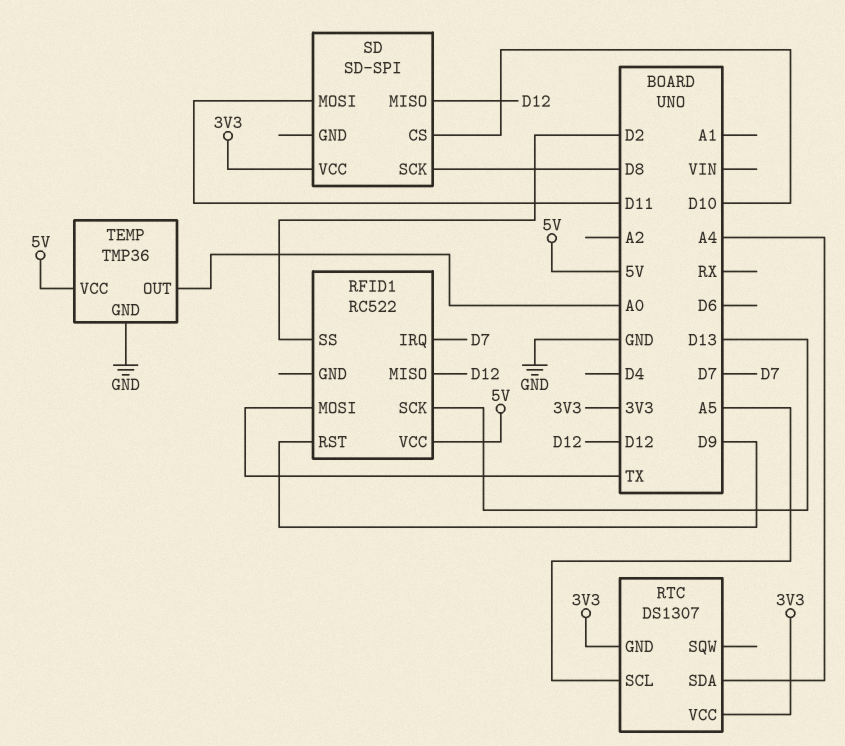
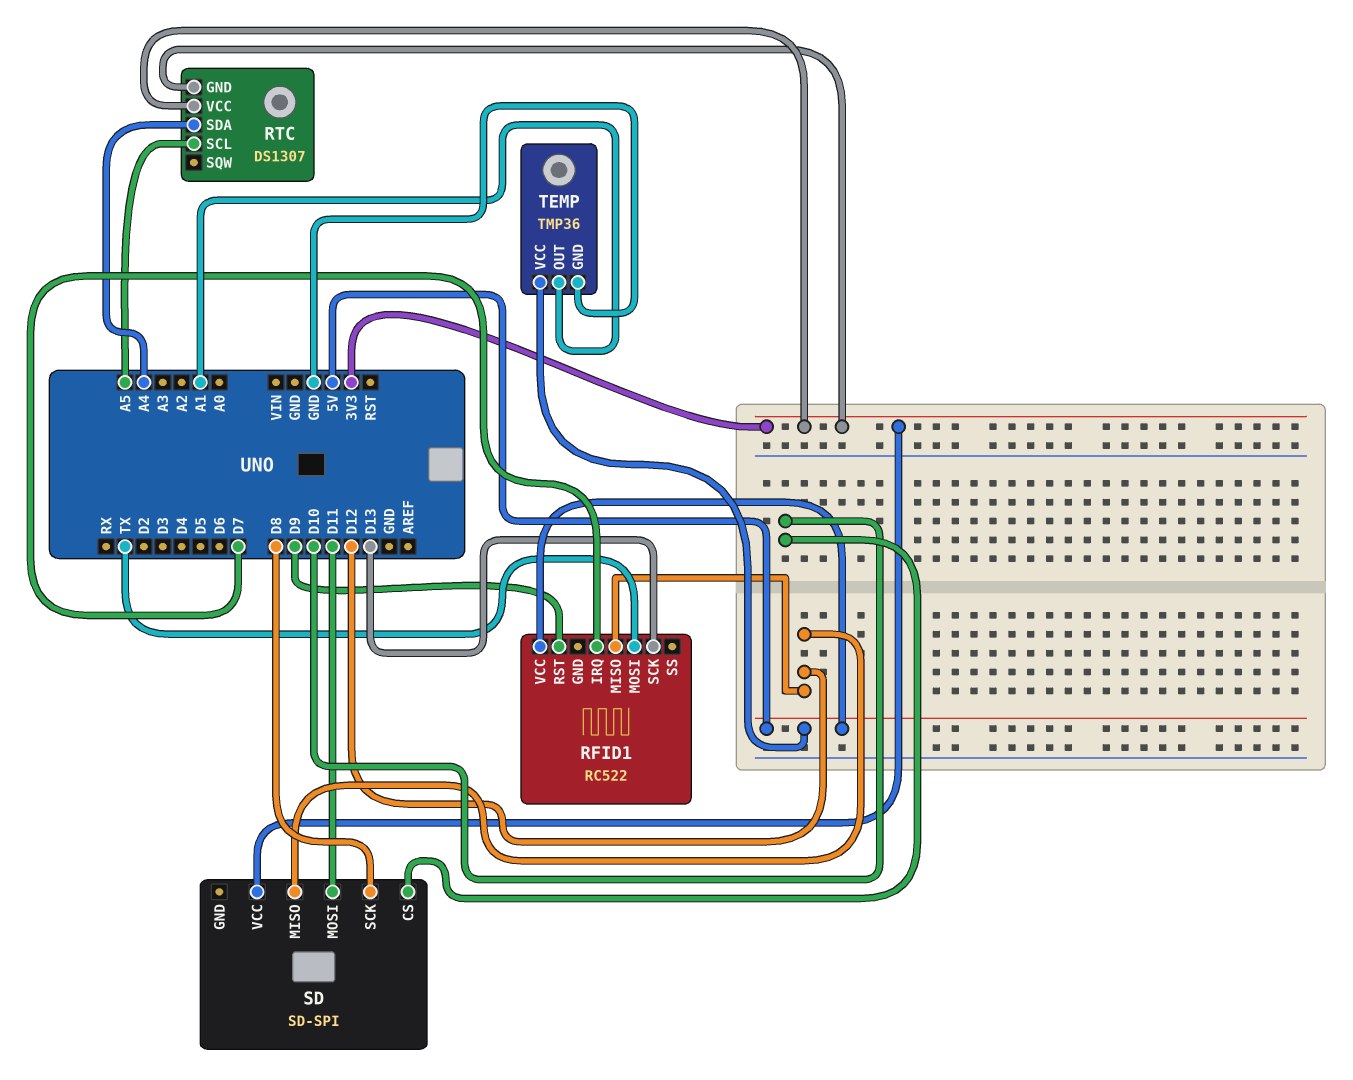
RFID1 pin SS: D2 -> none
TEMP pin OUT: A0 -> A1

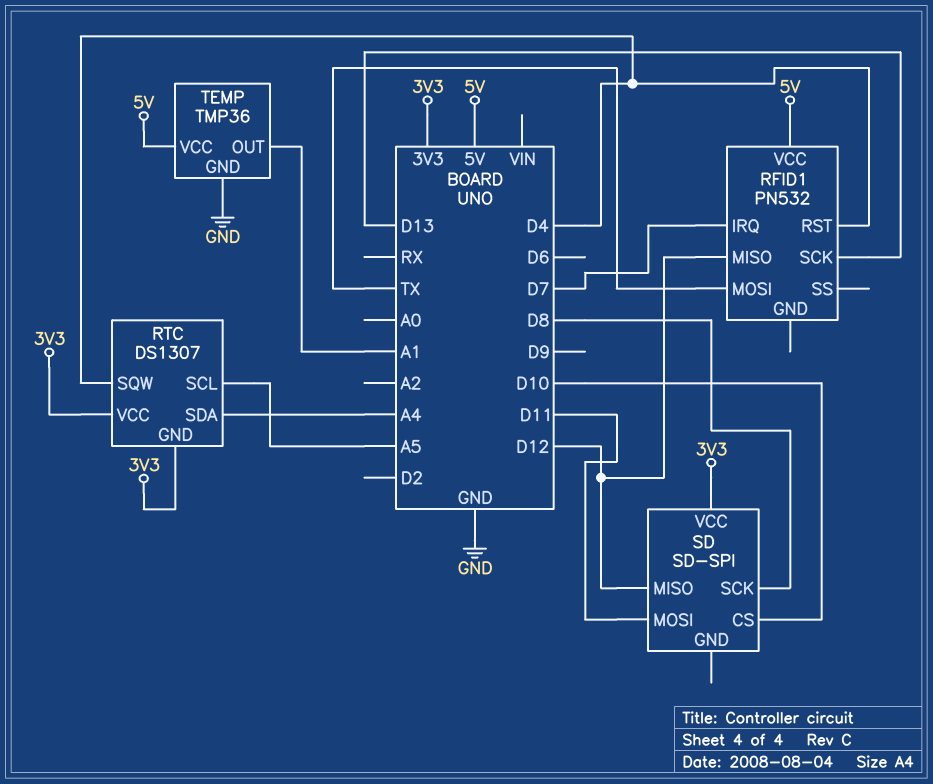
RFID1: RC522 -> PN532
RFID1 pin RST: D9 -> D4
RTC pin SQW: none -> D4

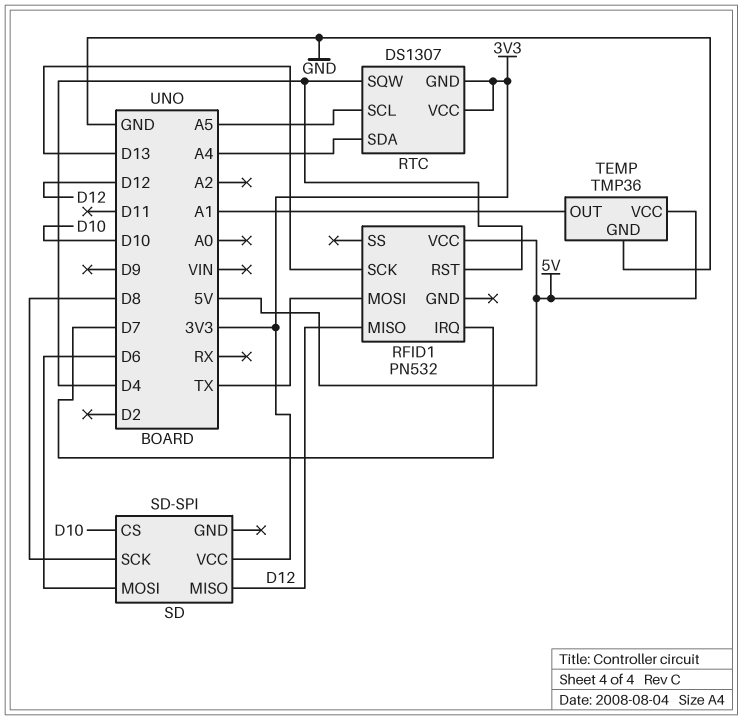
SD pin MOSI: D11 -> D6

